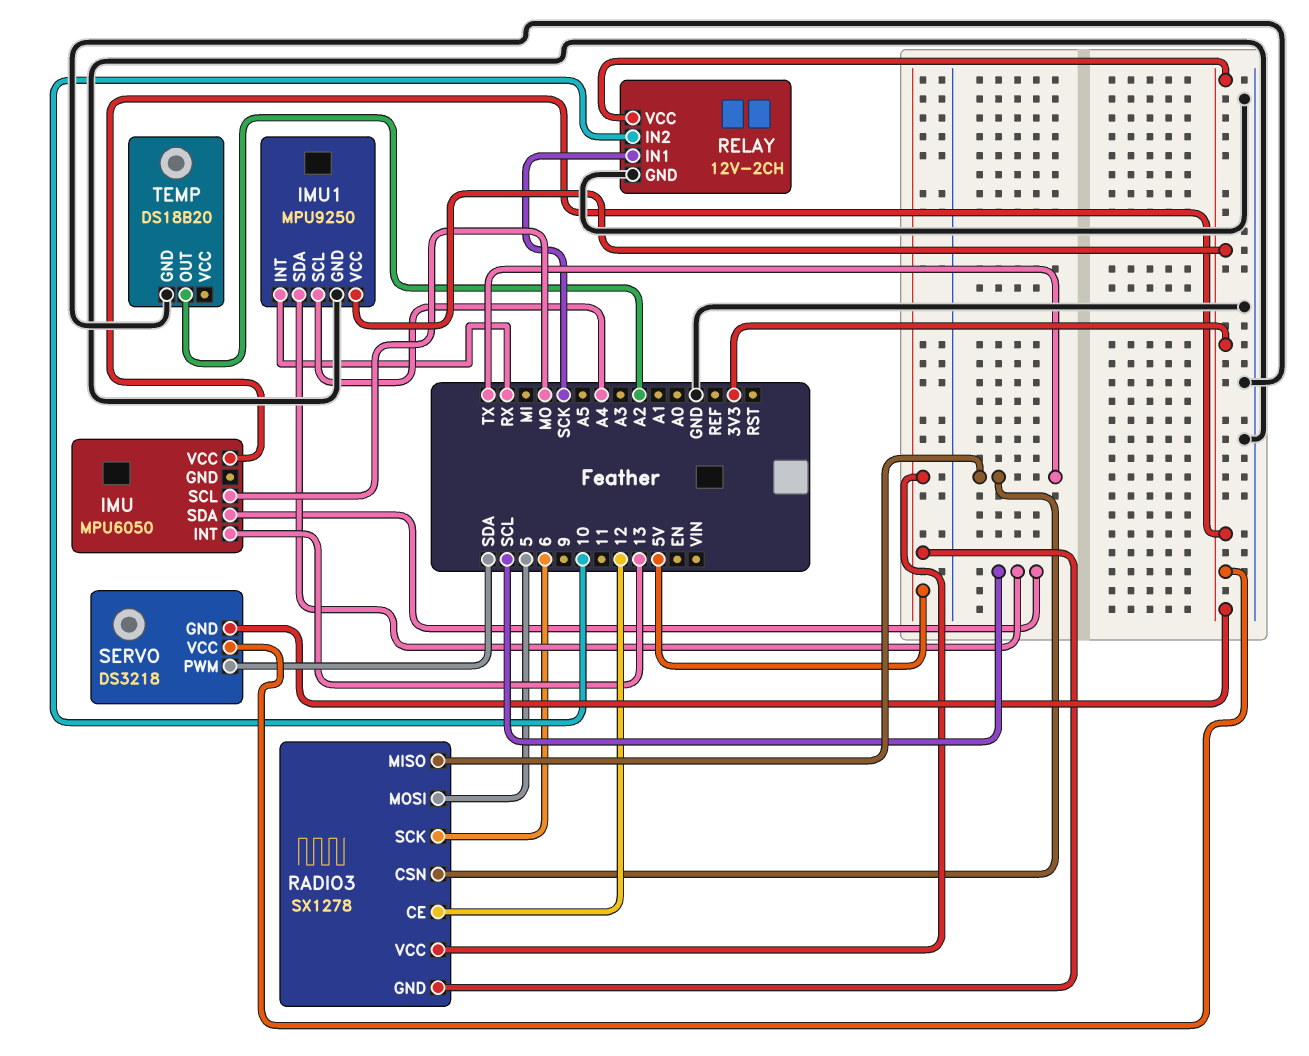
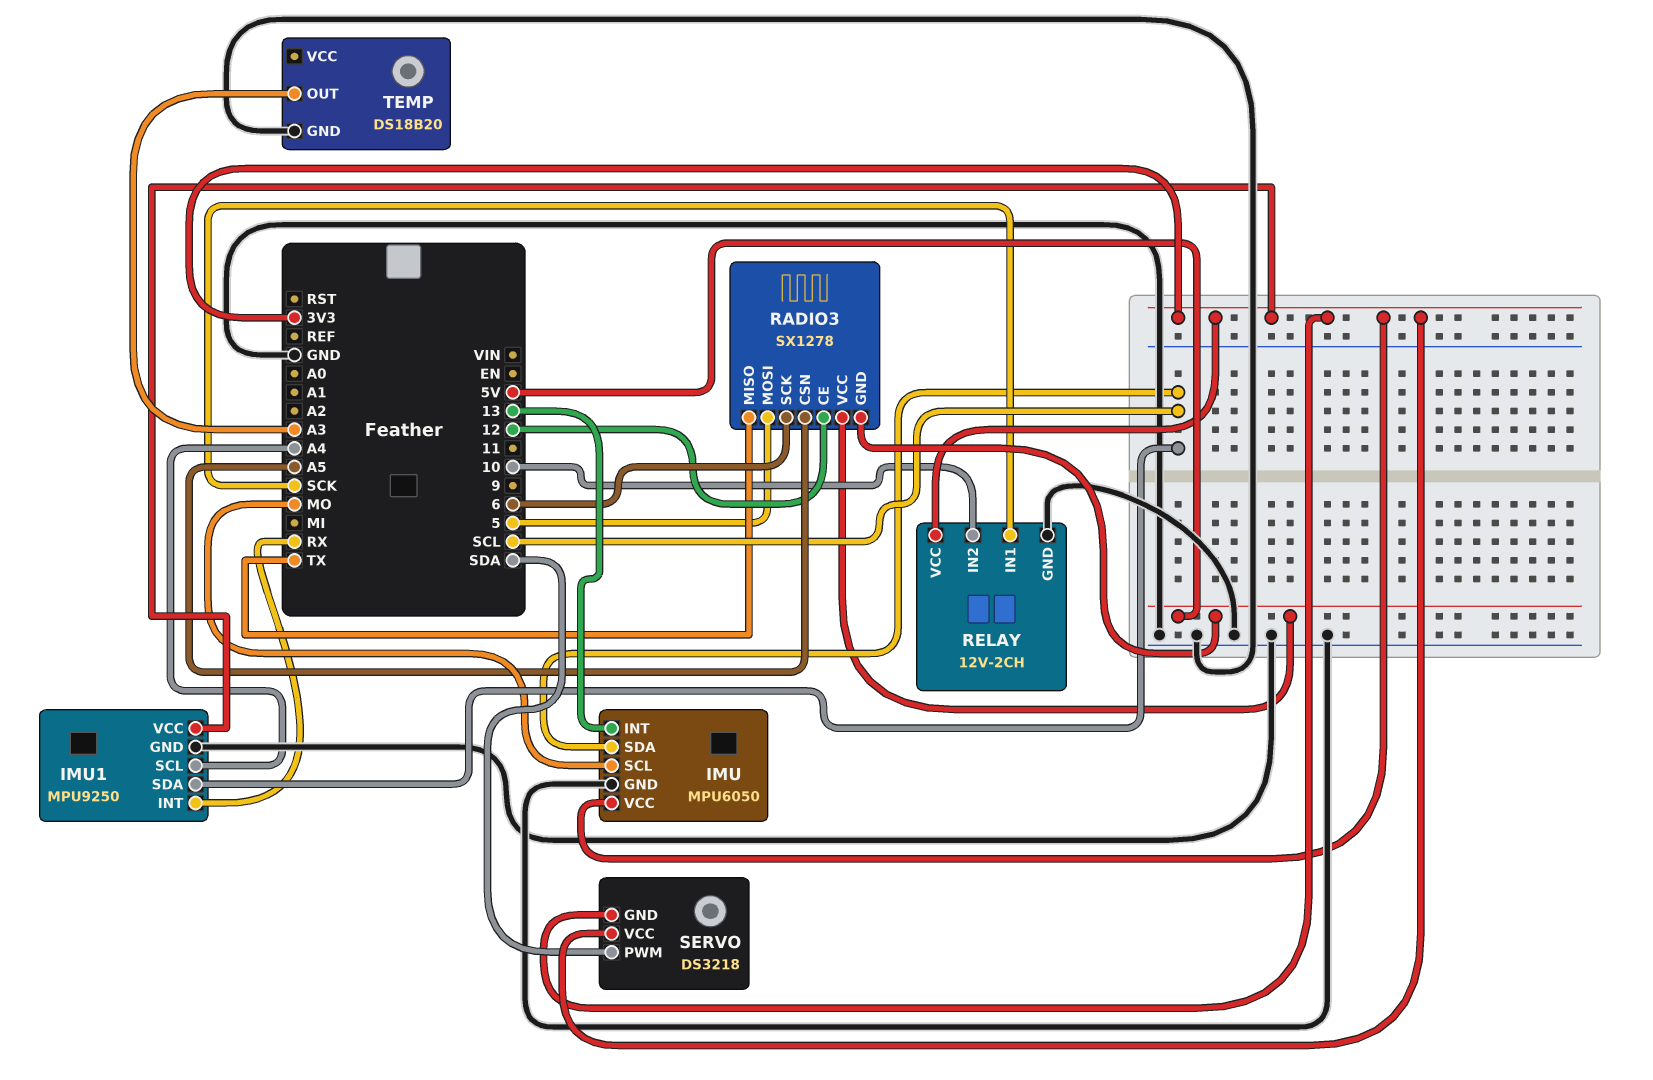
IMU pin GND: none -> GND
RADIO3 pin CSN: TX -> A5
TEMP pin OUT: A2 -> A3

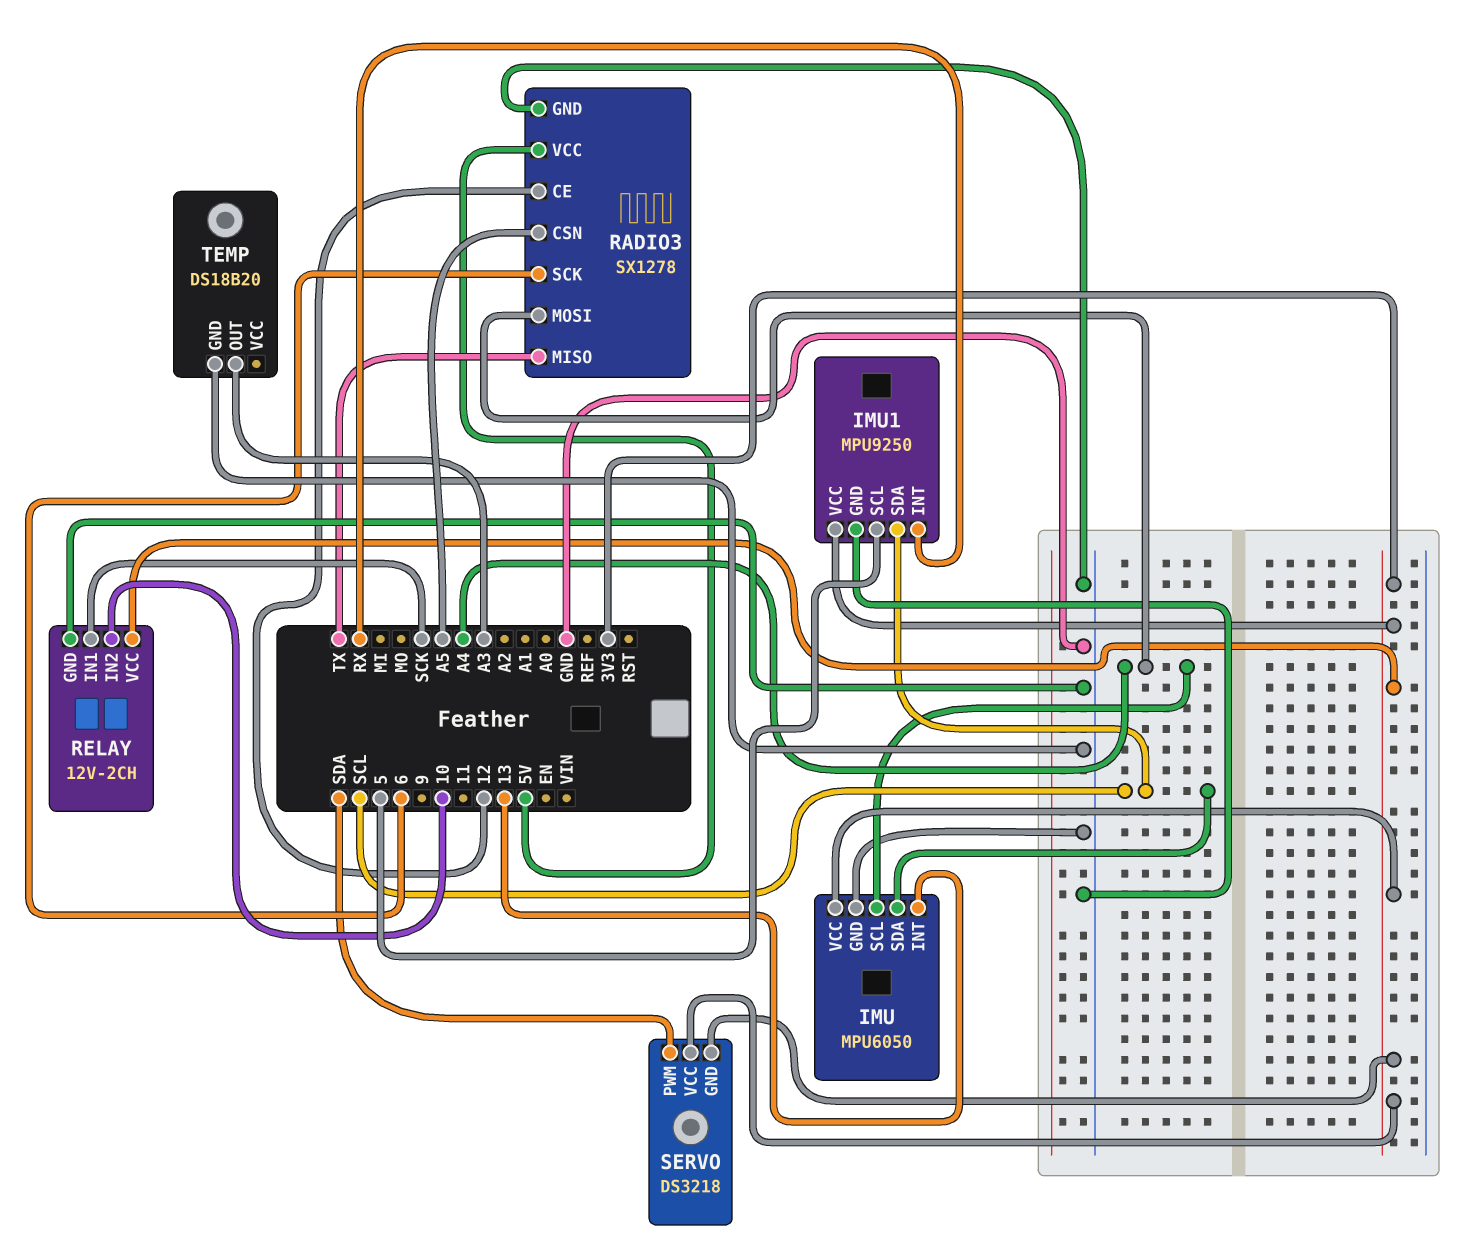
IMU pin SCL: MO -> A4
IMU1 pin SCL: A4 -> 5
RADIO3 pin GND: 5V -> GND
RADIO3 pin MOSI: 5 -> A4

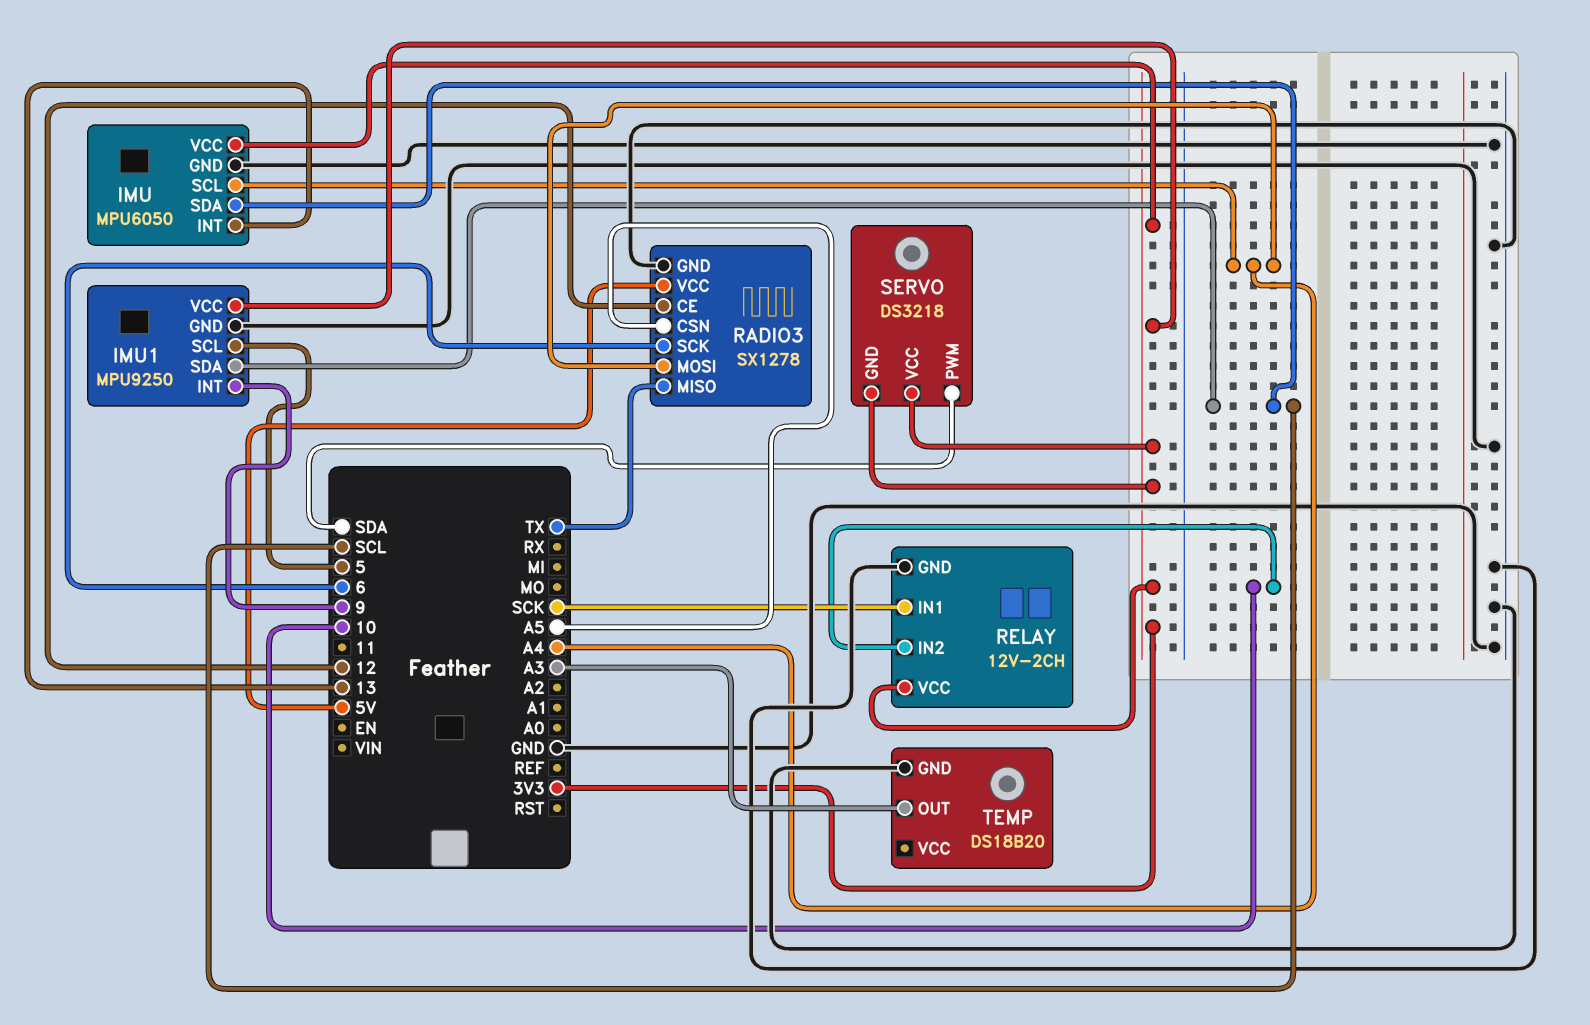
IMU1 pin INT: RX -> 9

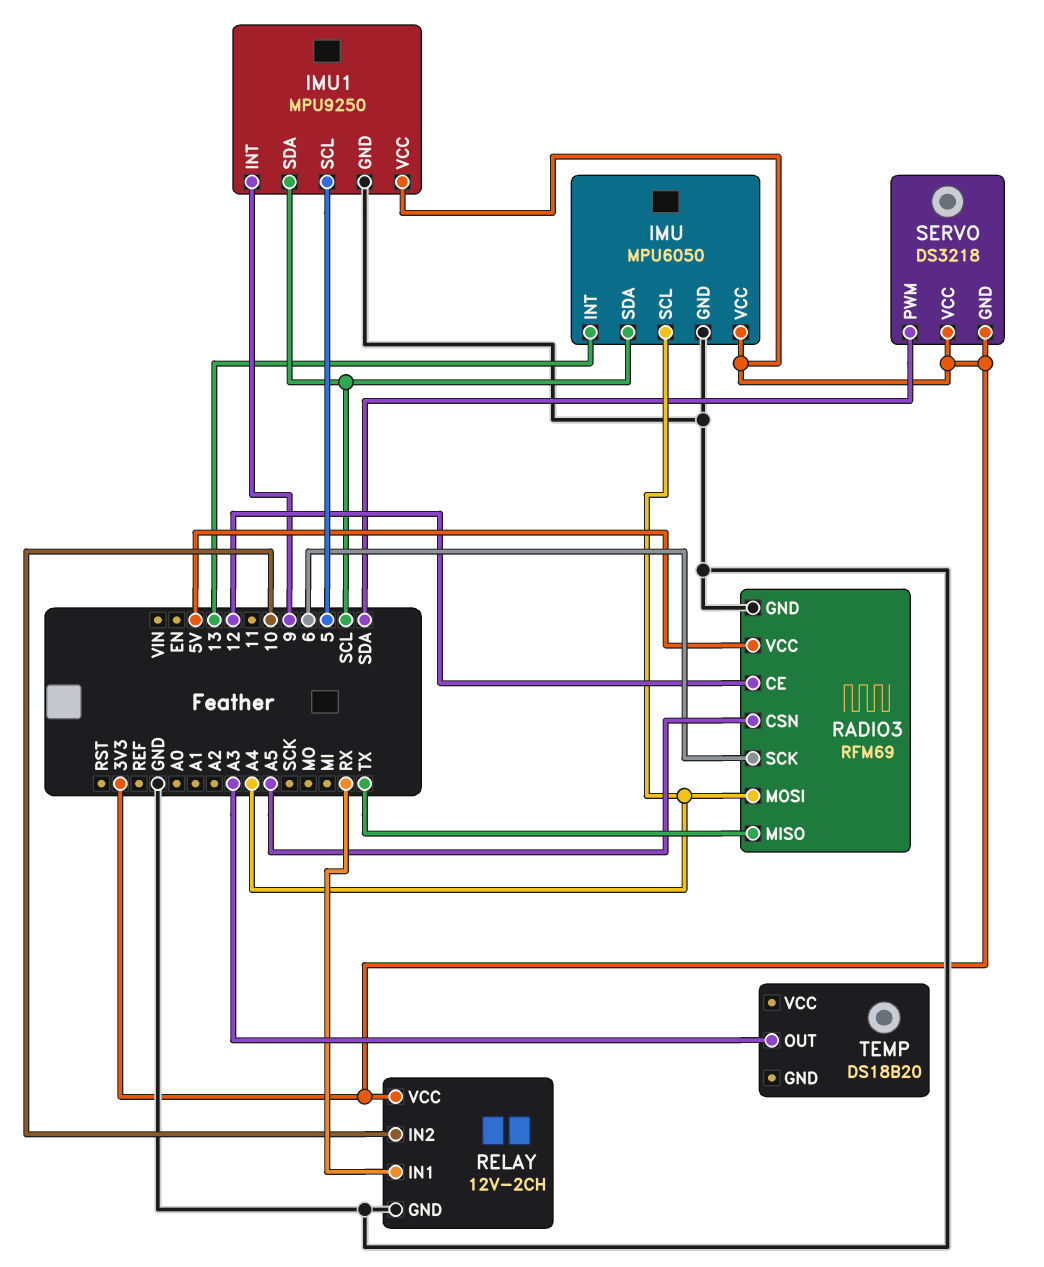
RADIO3: SX1278 -> RFM69
RELAY pin IN1: SCK -> RX
TEMP pin GND: GND -> none

